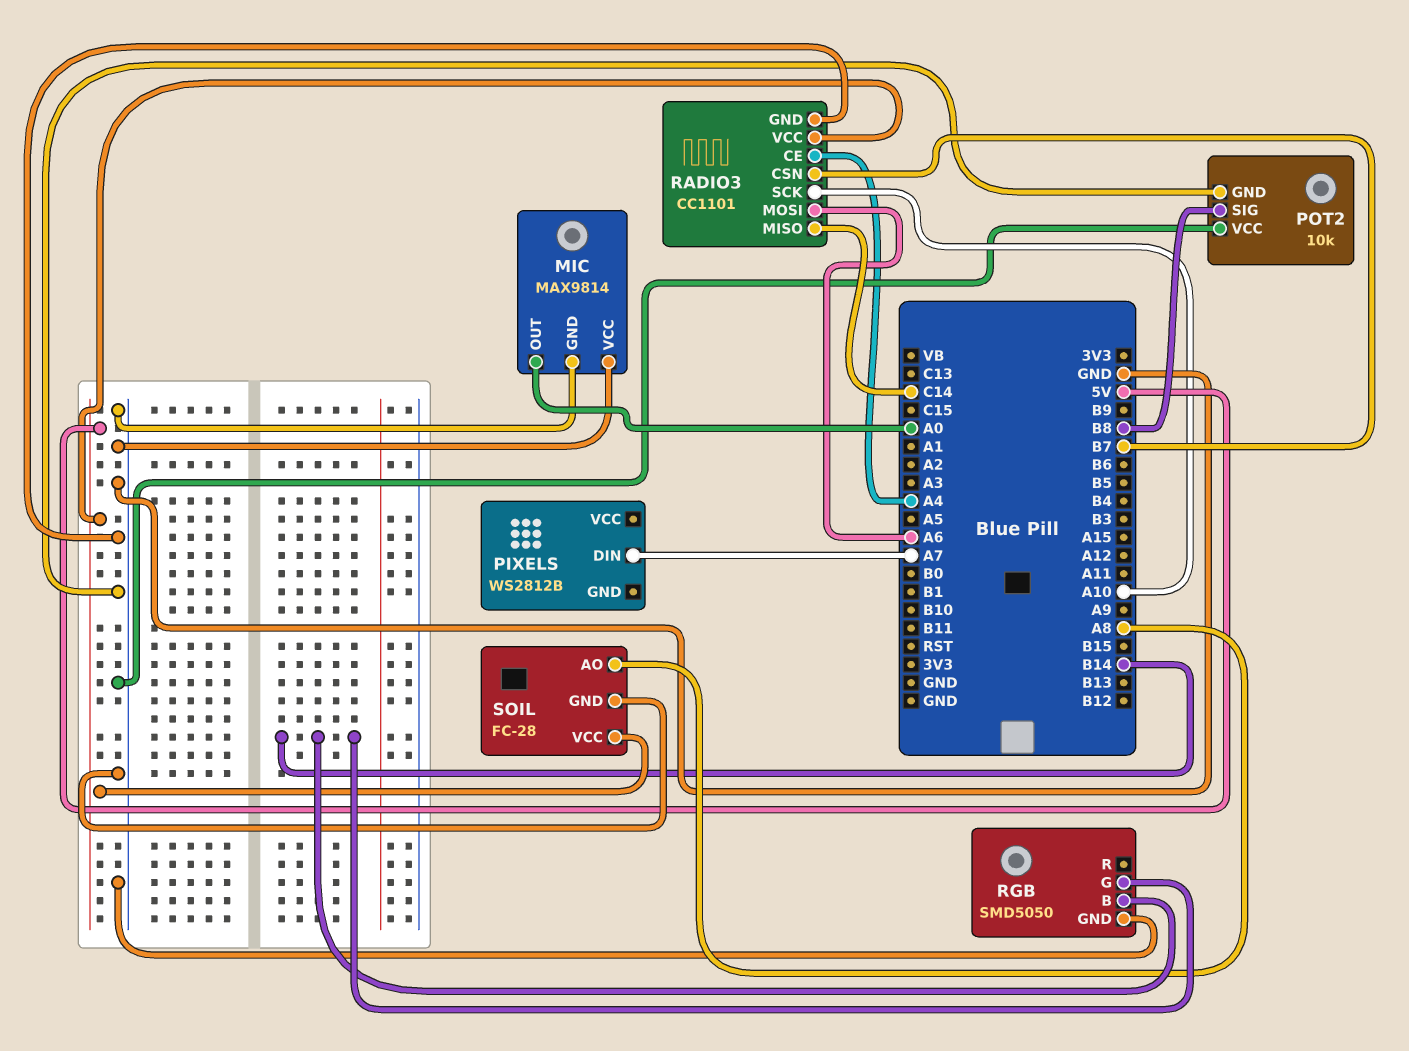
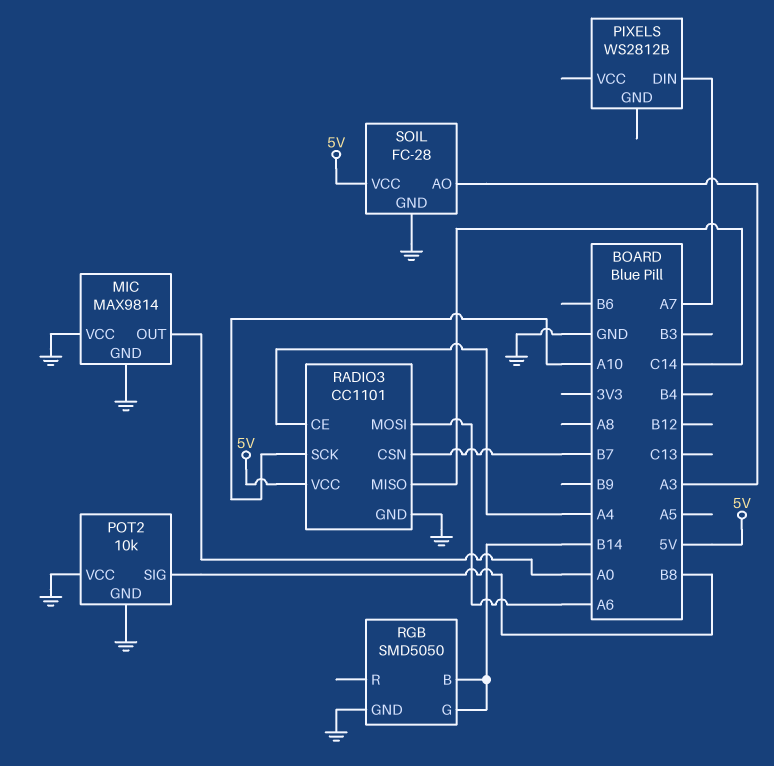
SOIL pin AO: A8 -> A3

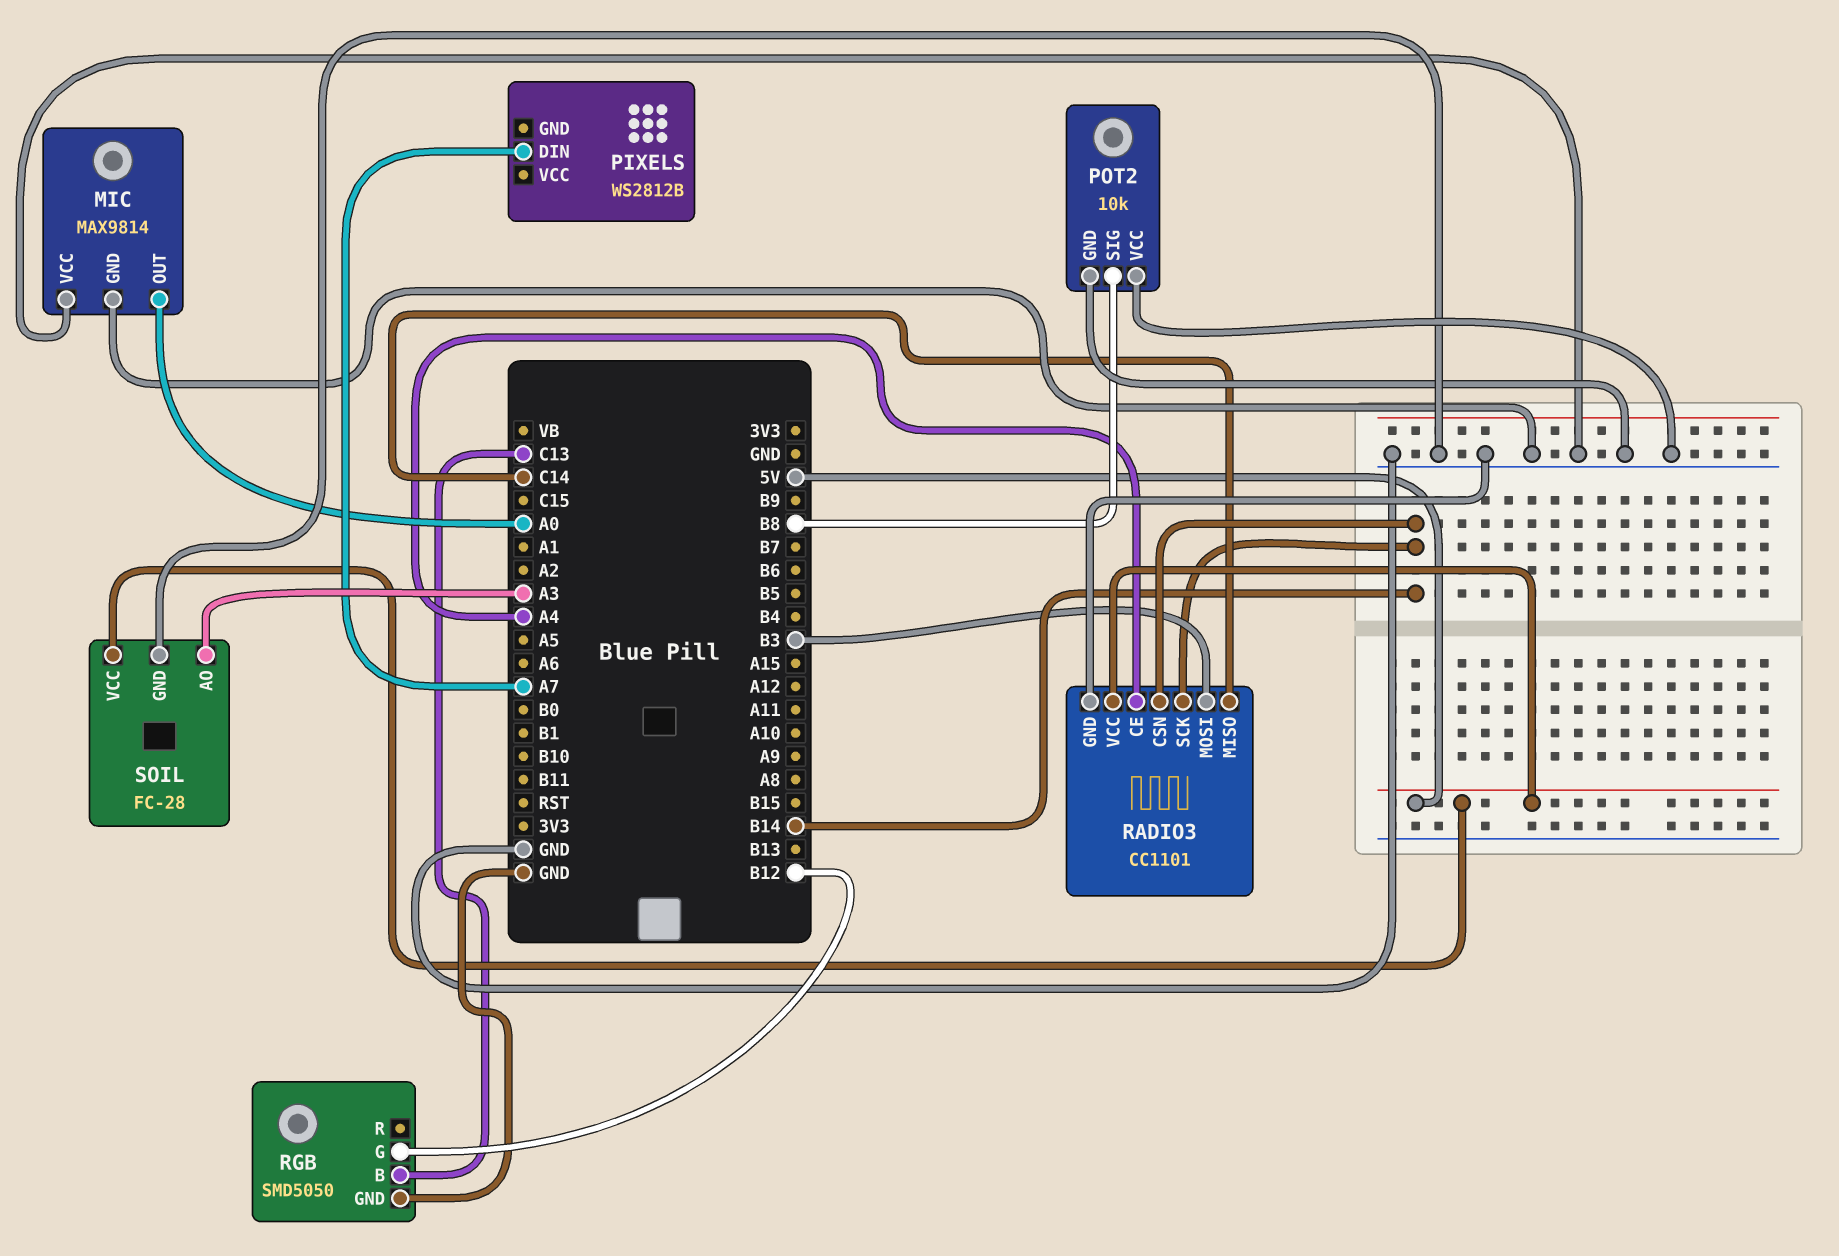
RADIO3 pin CSN: B7 -> B14
RADIO3 pin MOSI: A6 -> B3
RADIO3 pin SCK: A10 -> B14
RGB pin B: B14 -> C13
RGB pin G: B14 -> B12

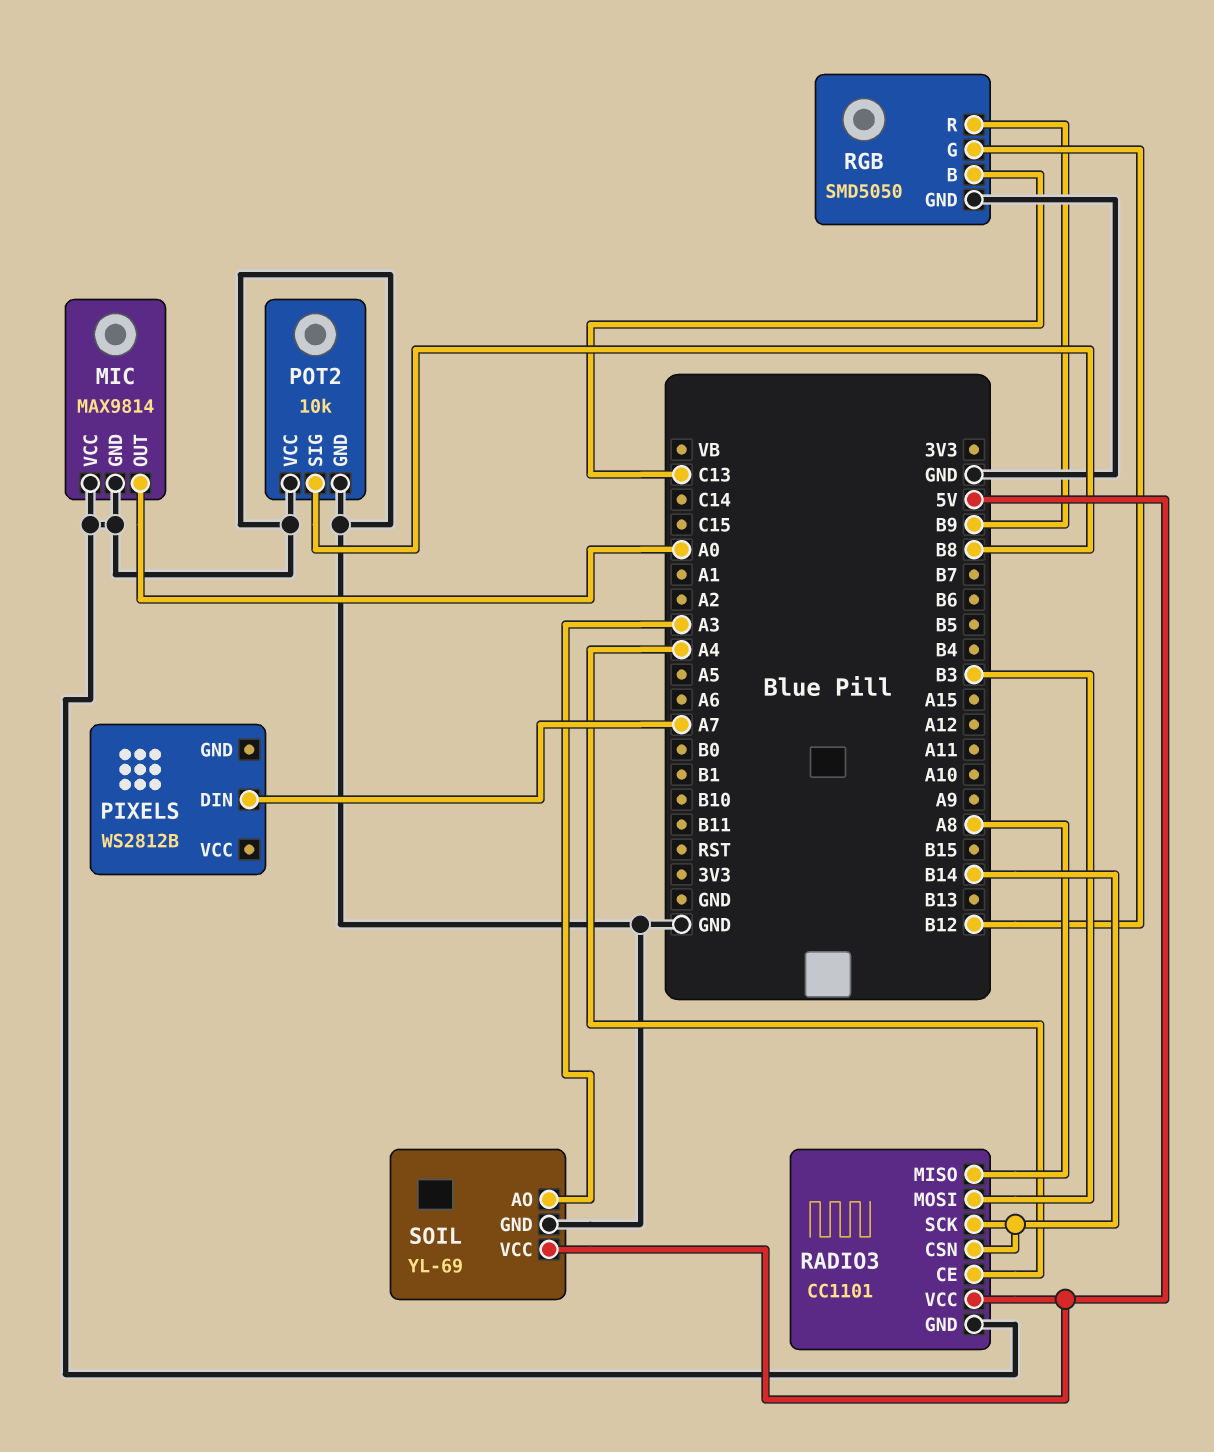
RADIO3 pin MISO: C14 -> A8
RGB pin R: none -> B9
SOIL: FC-28 -> YL-69

